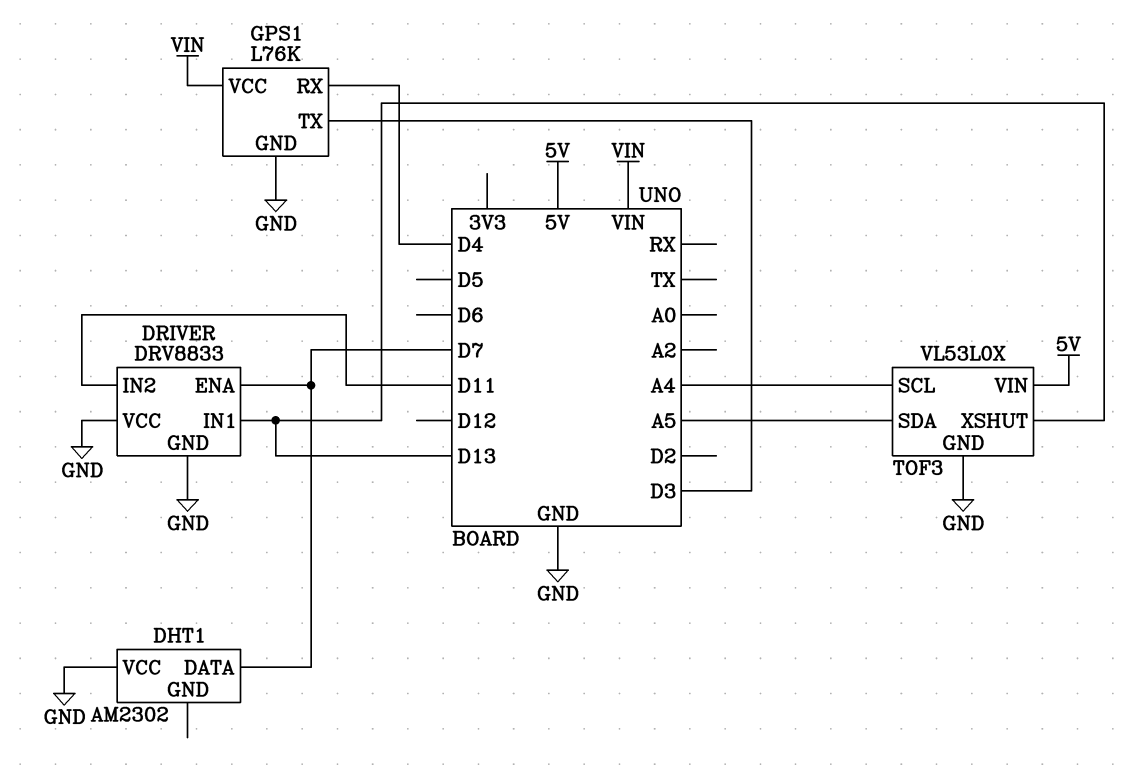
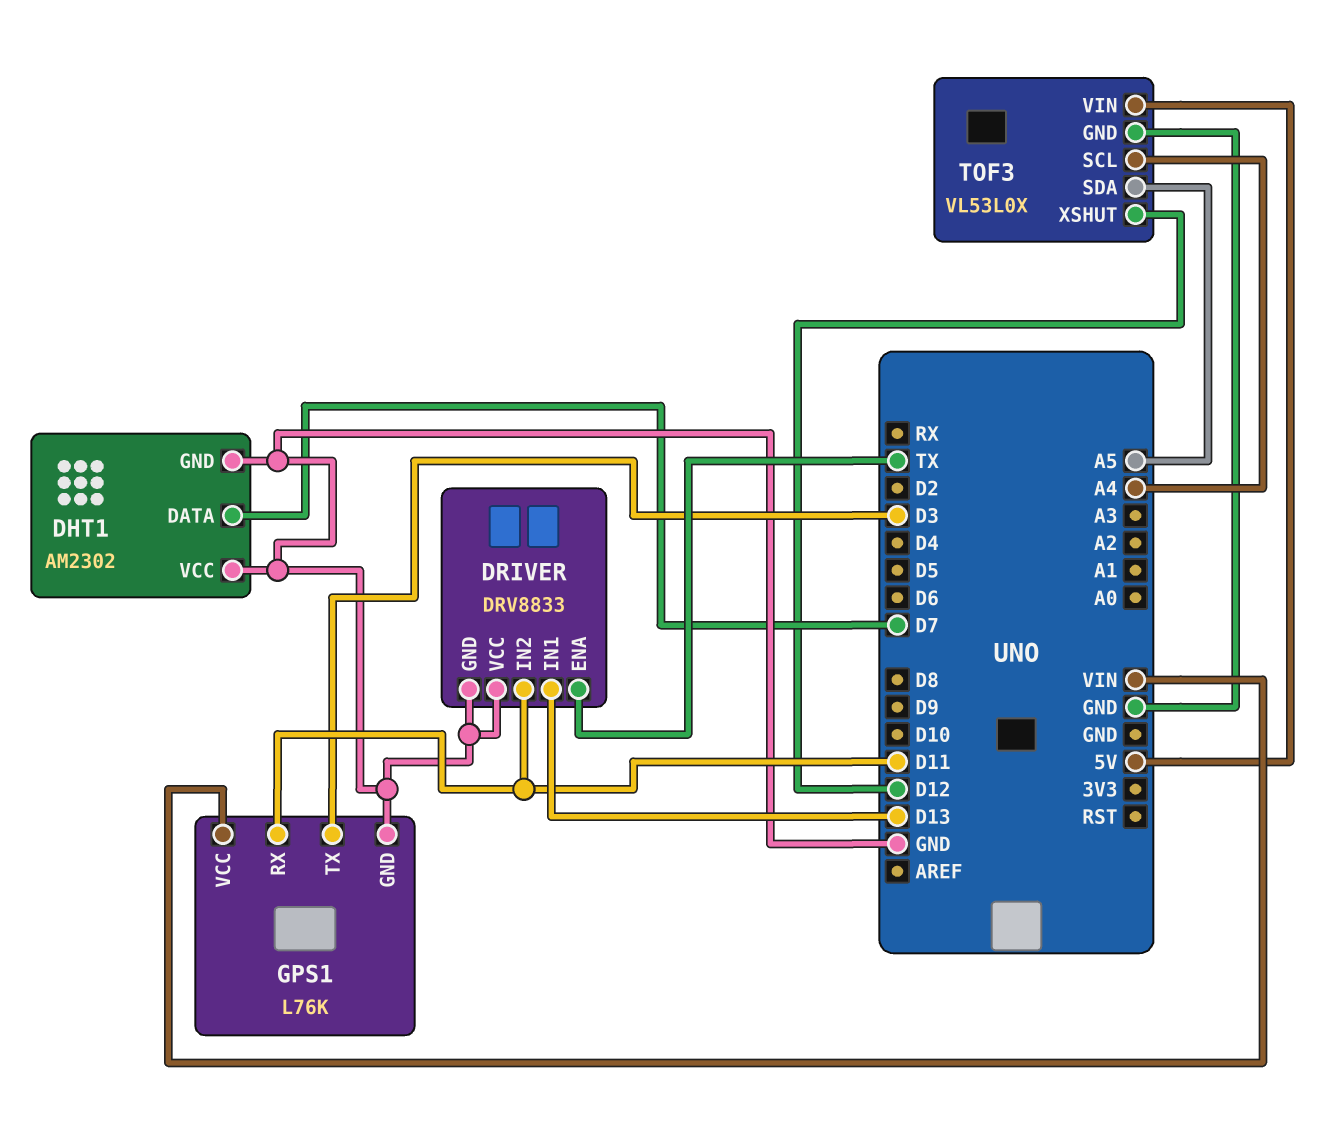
DHT1 pin GND: none -> GND
DRIVER pin ENA: D7 -> TX
GPS1 pin RX: D4 -> D11
TOF3 pin XSHUT: D13 -> D12

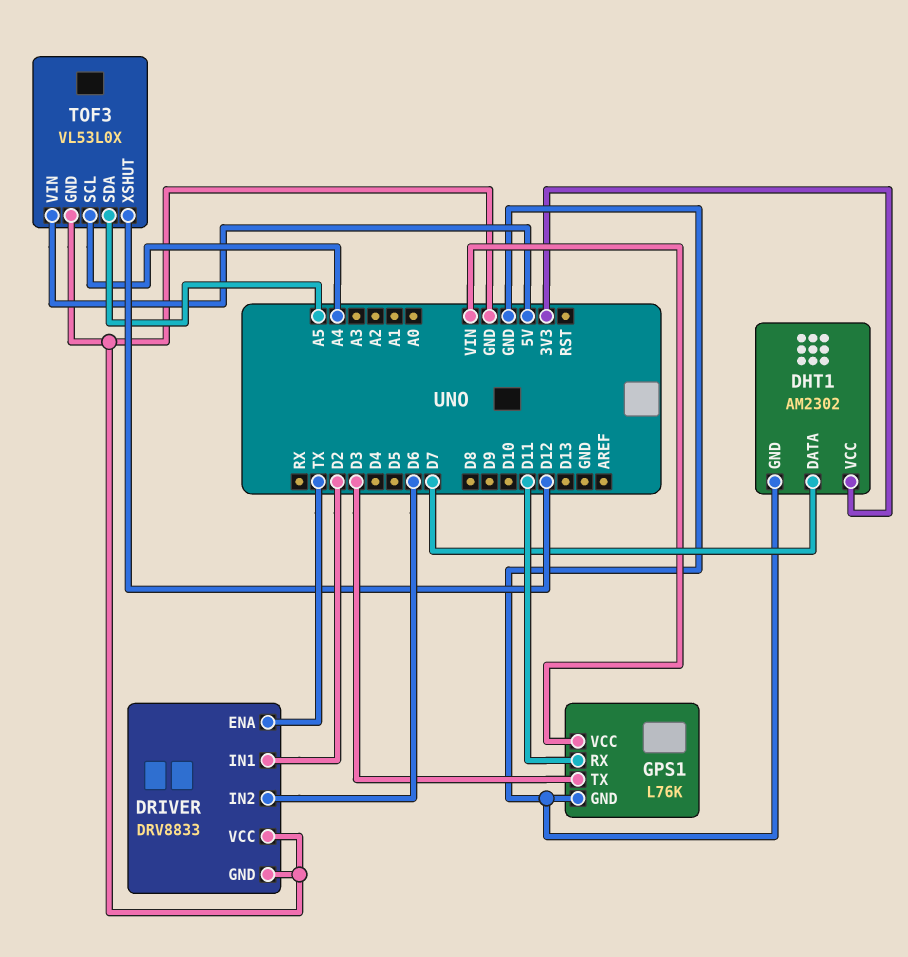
DHT1 pin VCC: GND -> 3V3
DRIVER pin IN1: D13 -> D2
DRIVER pin IN2: D11 -> D6

